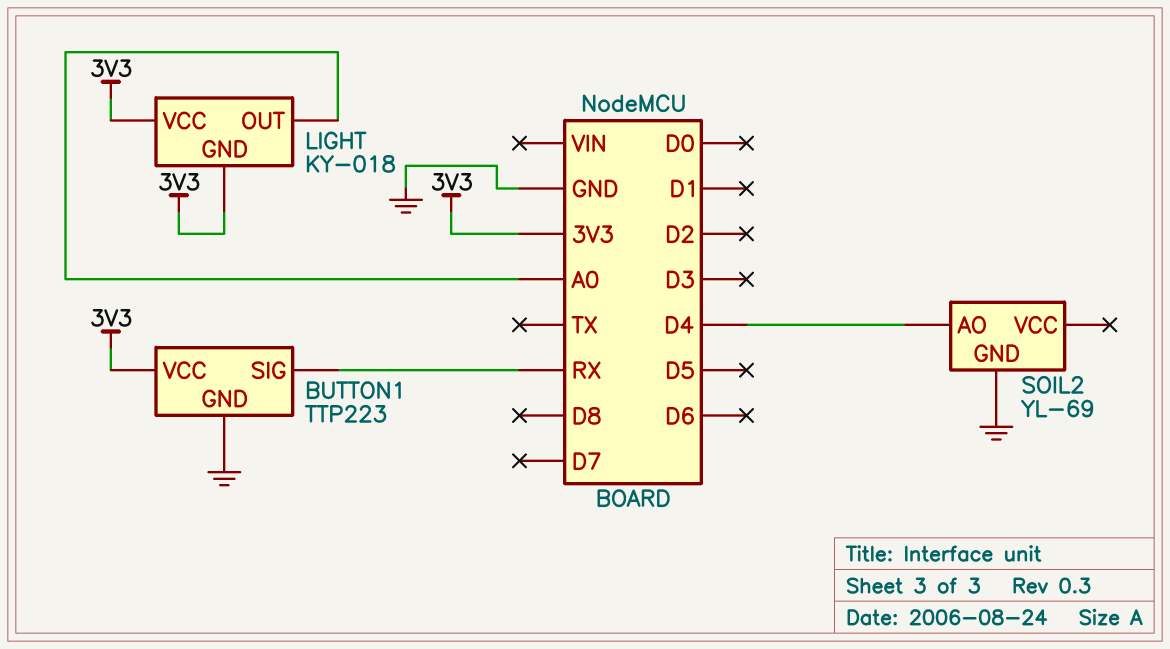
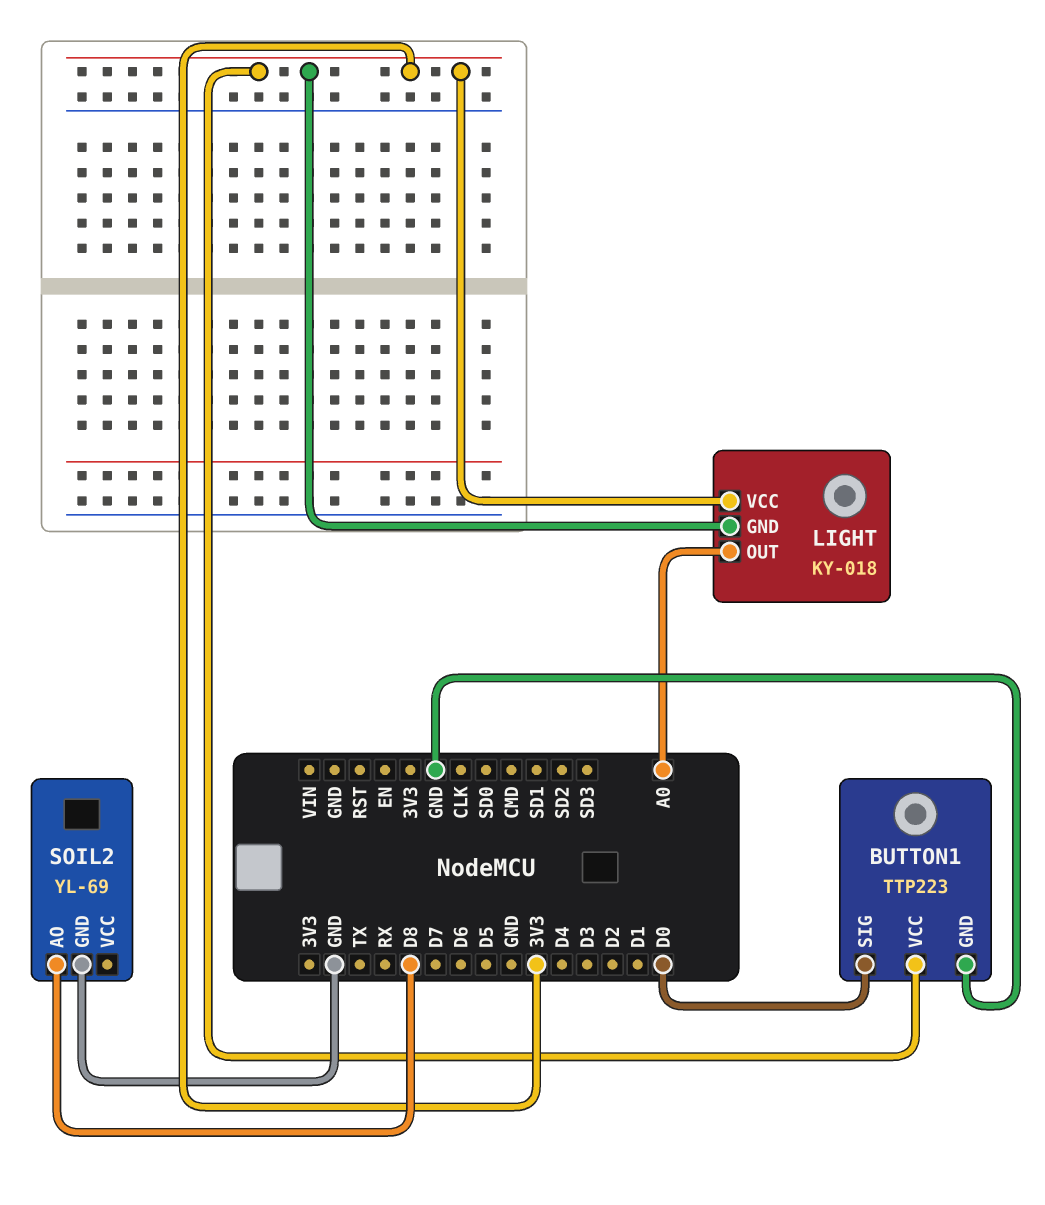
BUTTON1 pin SIG: RX -> D0
SOIL2 pin AO: D4 -> D8

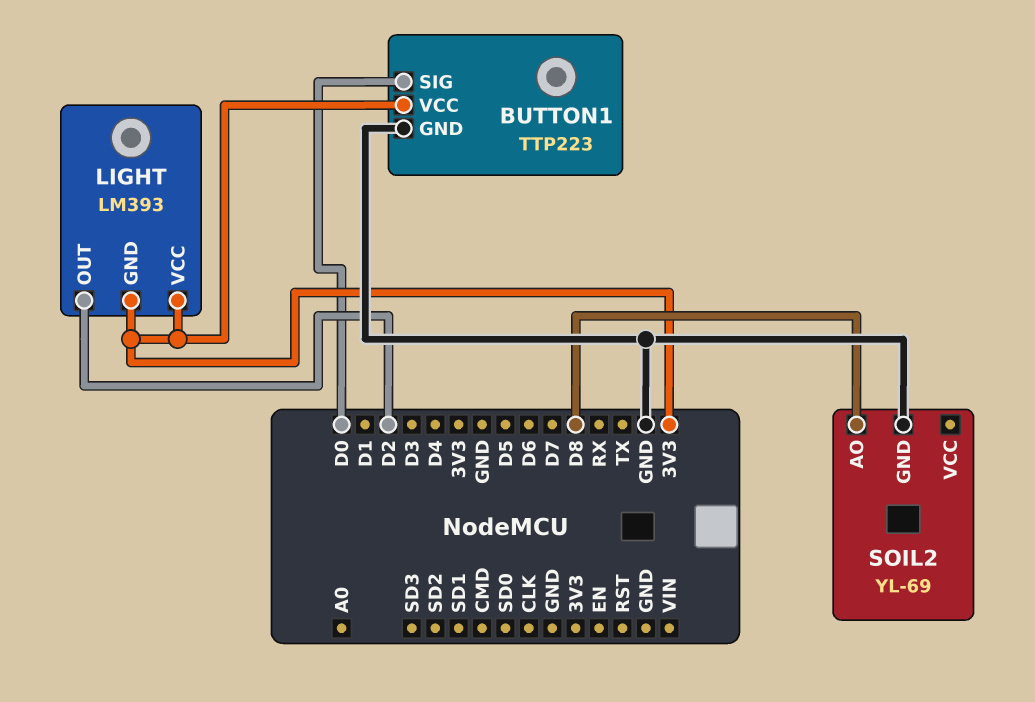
LIGHT: KY-018 -> LM393
LIGHT pin OUT: A0 -> D2

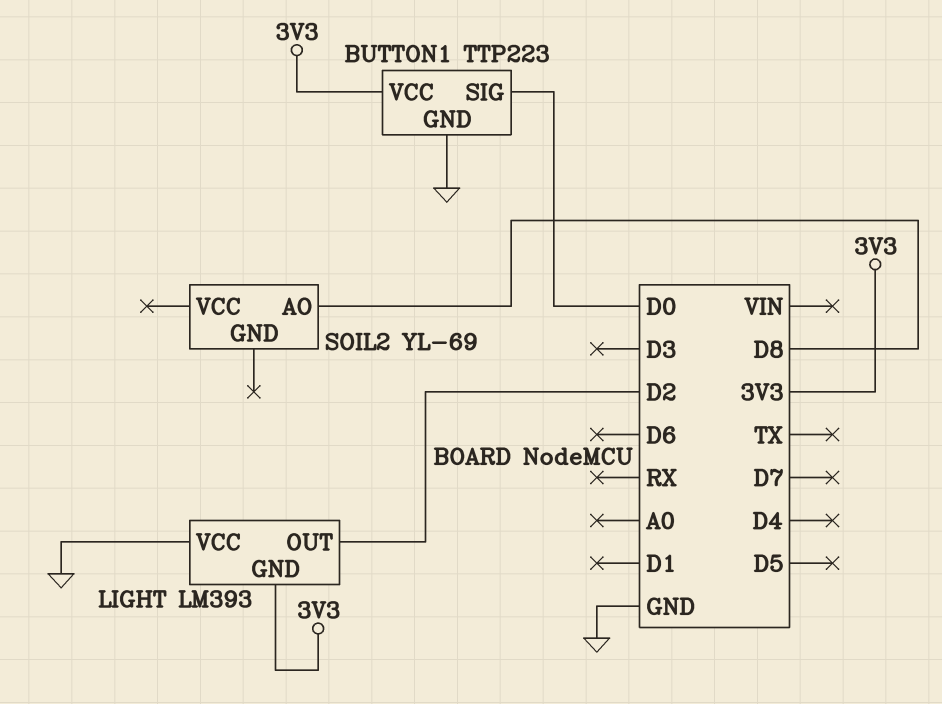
LIGHT pin VCC: 3V3 -> GND
SOIL2 pin GND: GND -> none

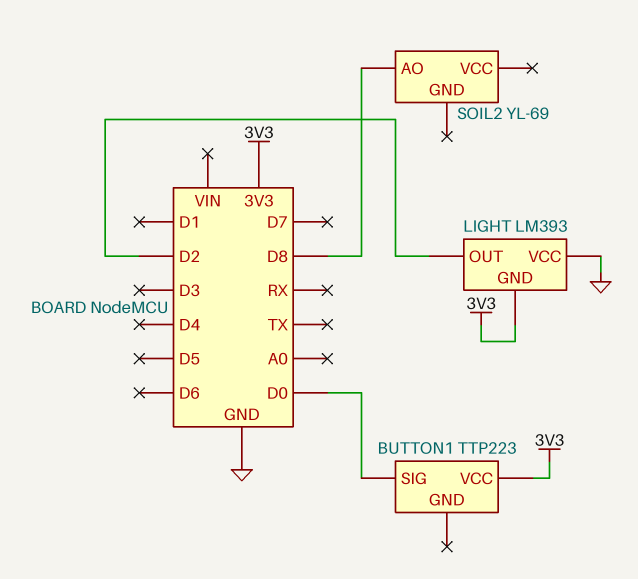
BUTTON1 pin GND: GND -> none

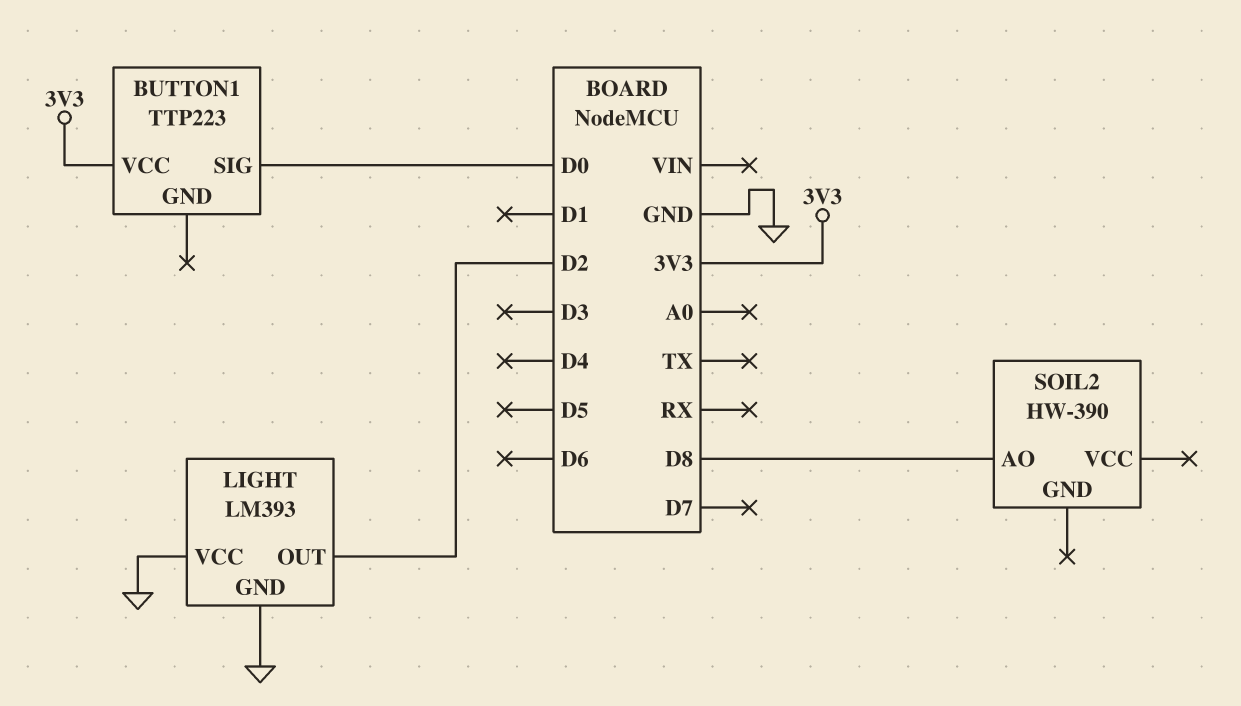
LIGHT pin GND: 3V3 -> GND
SOIL2: YL-69 -> HW-390

